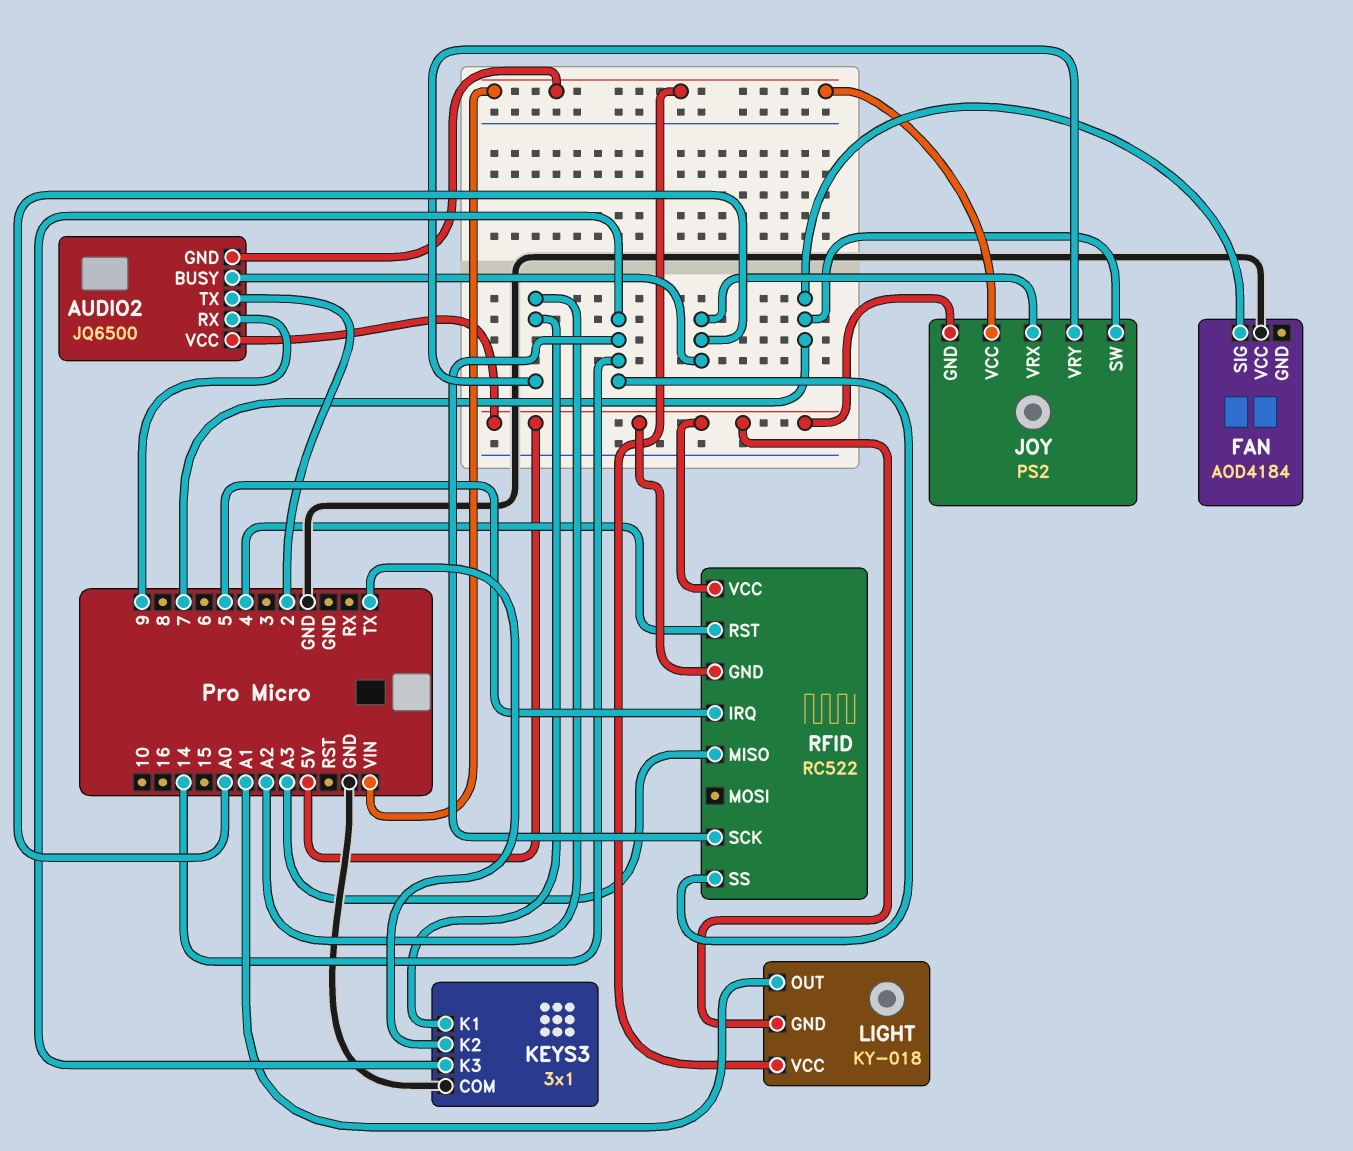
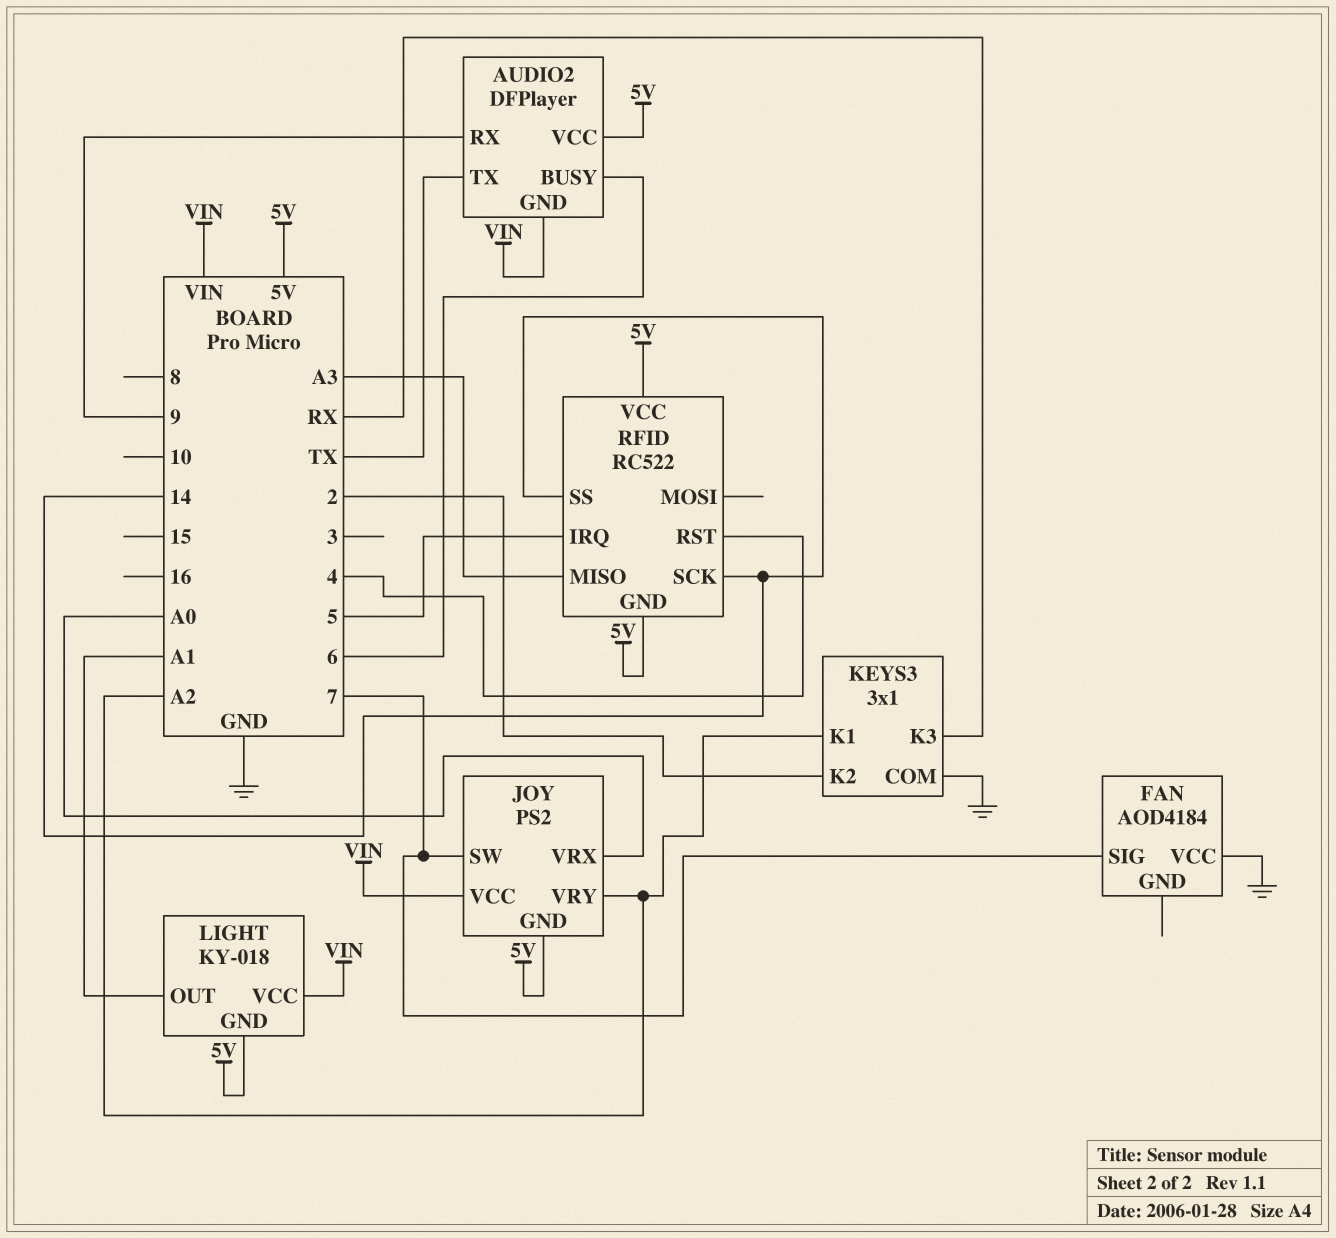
AUDIO2: JQ6500 -> DFPlayer
AUDIO2 pin BUSY: A0 -> 6
AUDIO2 pin TX: 2 -> TX
KEYS3 pin K2: TX -> 2
KEYS3 pin K3: 14 -> RX

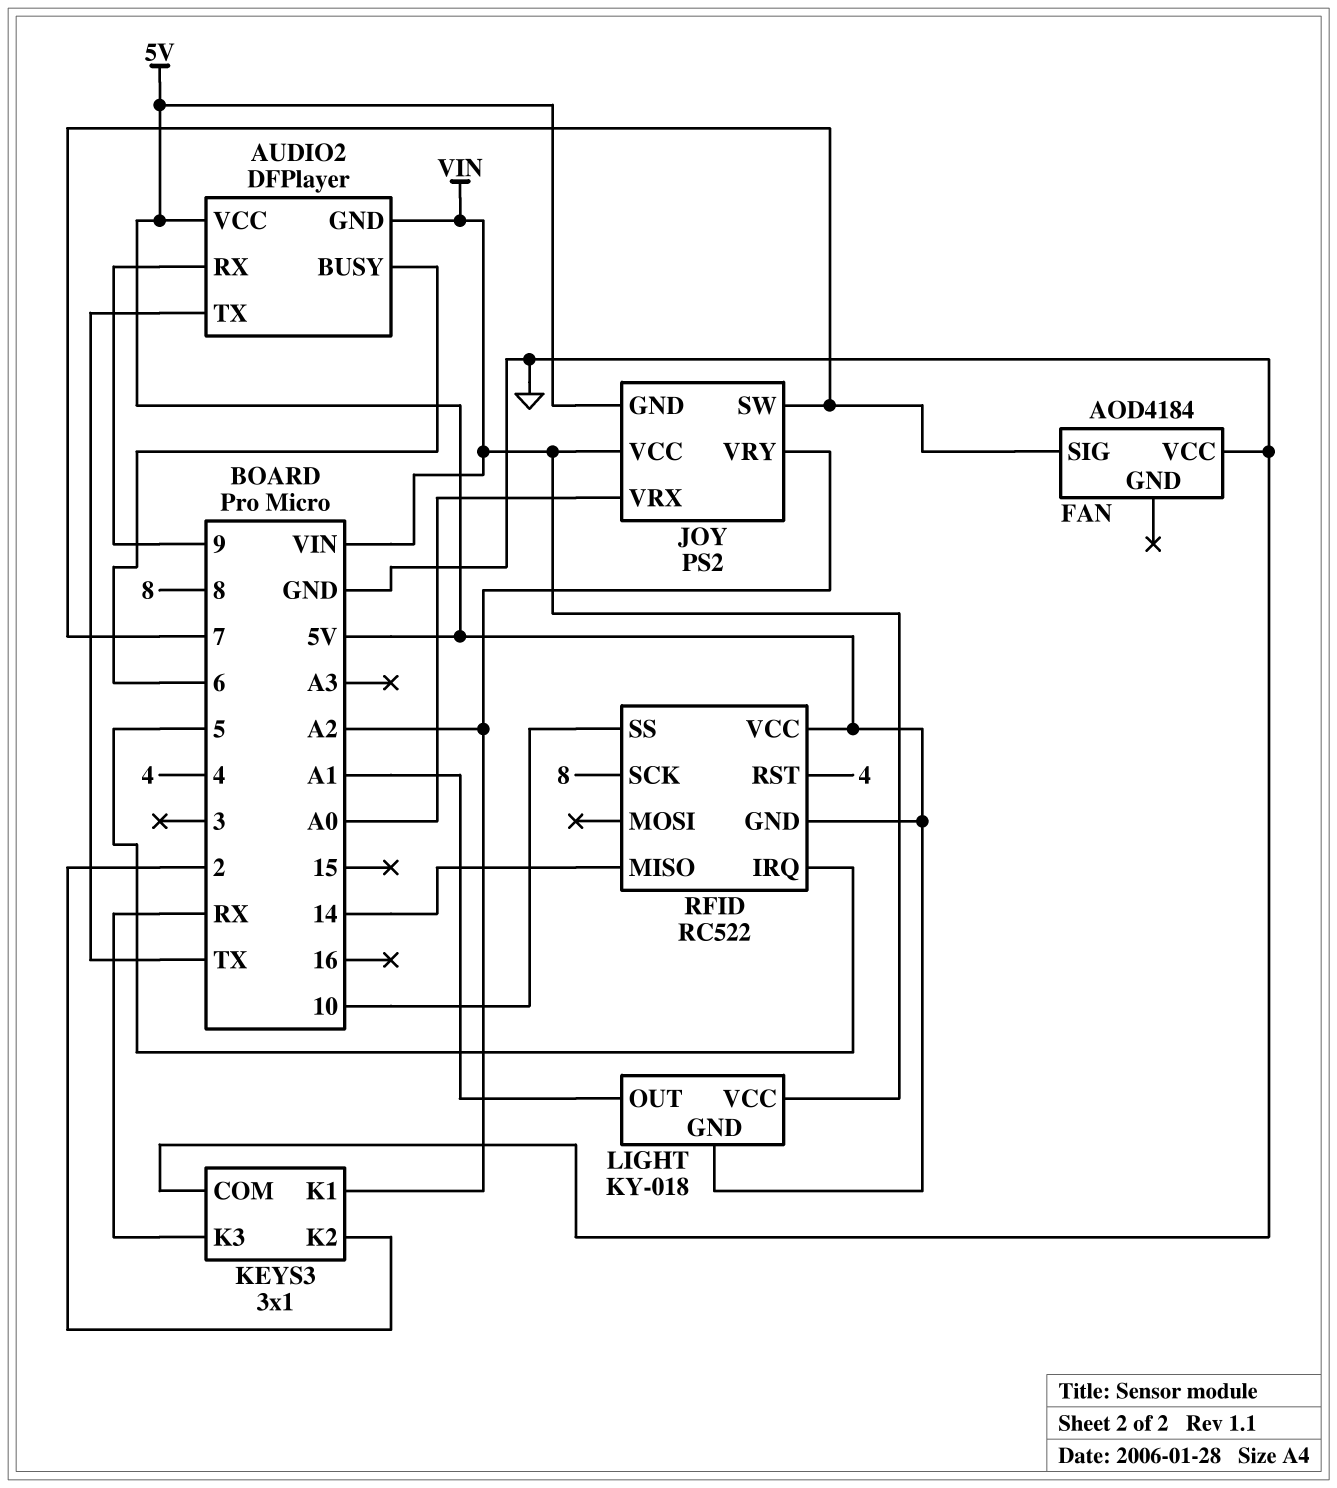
RFID pin MISO: A3 -> 14
RFID pin SCK: 14 -> 8
RFID pin SS: 14 -> 10

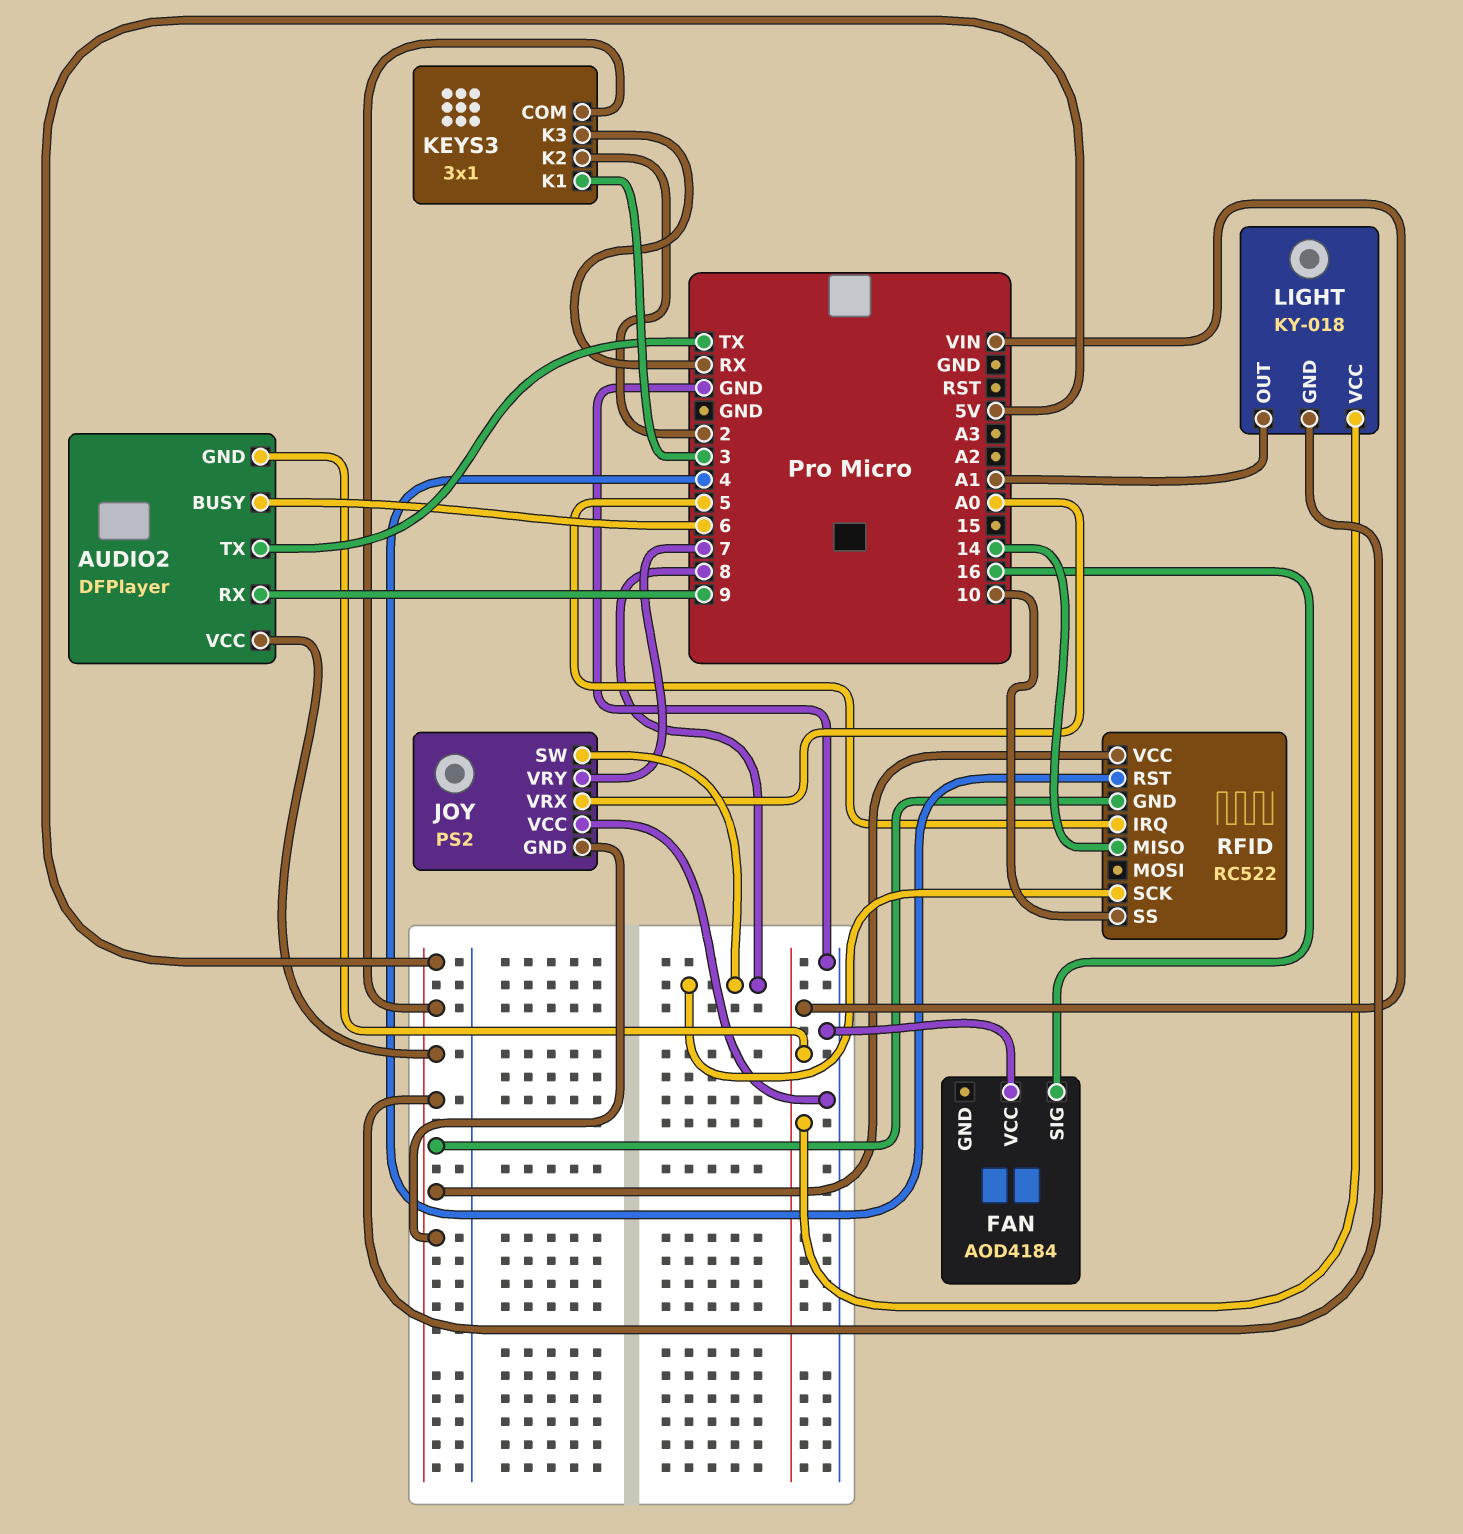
FAN pin SIG: 7 -> 16
JOY pin SW: 7 -> 8
JOY pin VCC: VIN -> GND
JOY pin VRY: A2 -> 7
KEYS3 pin COM: GND -> 5V
KEYS3 pin K1: A2 -> 3

